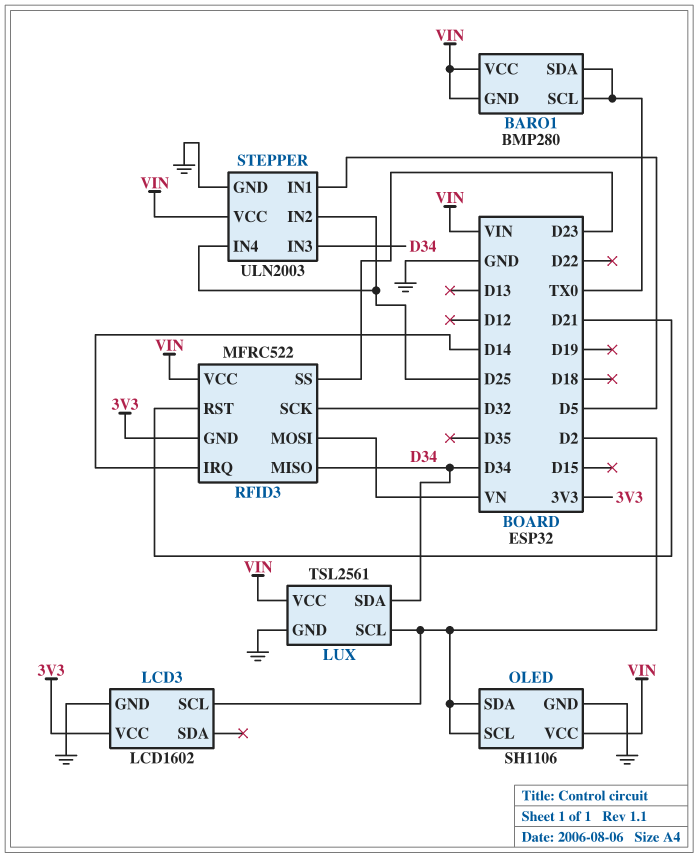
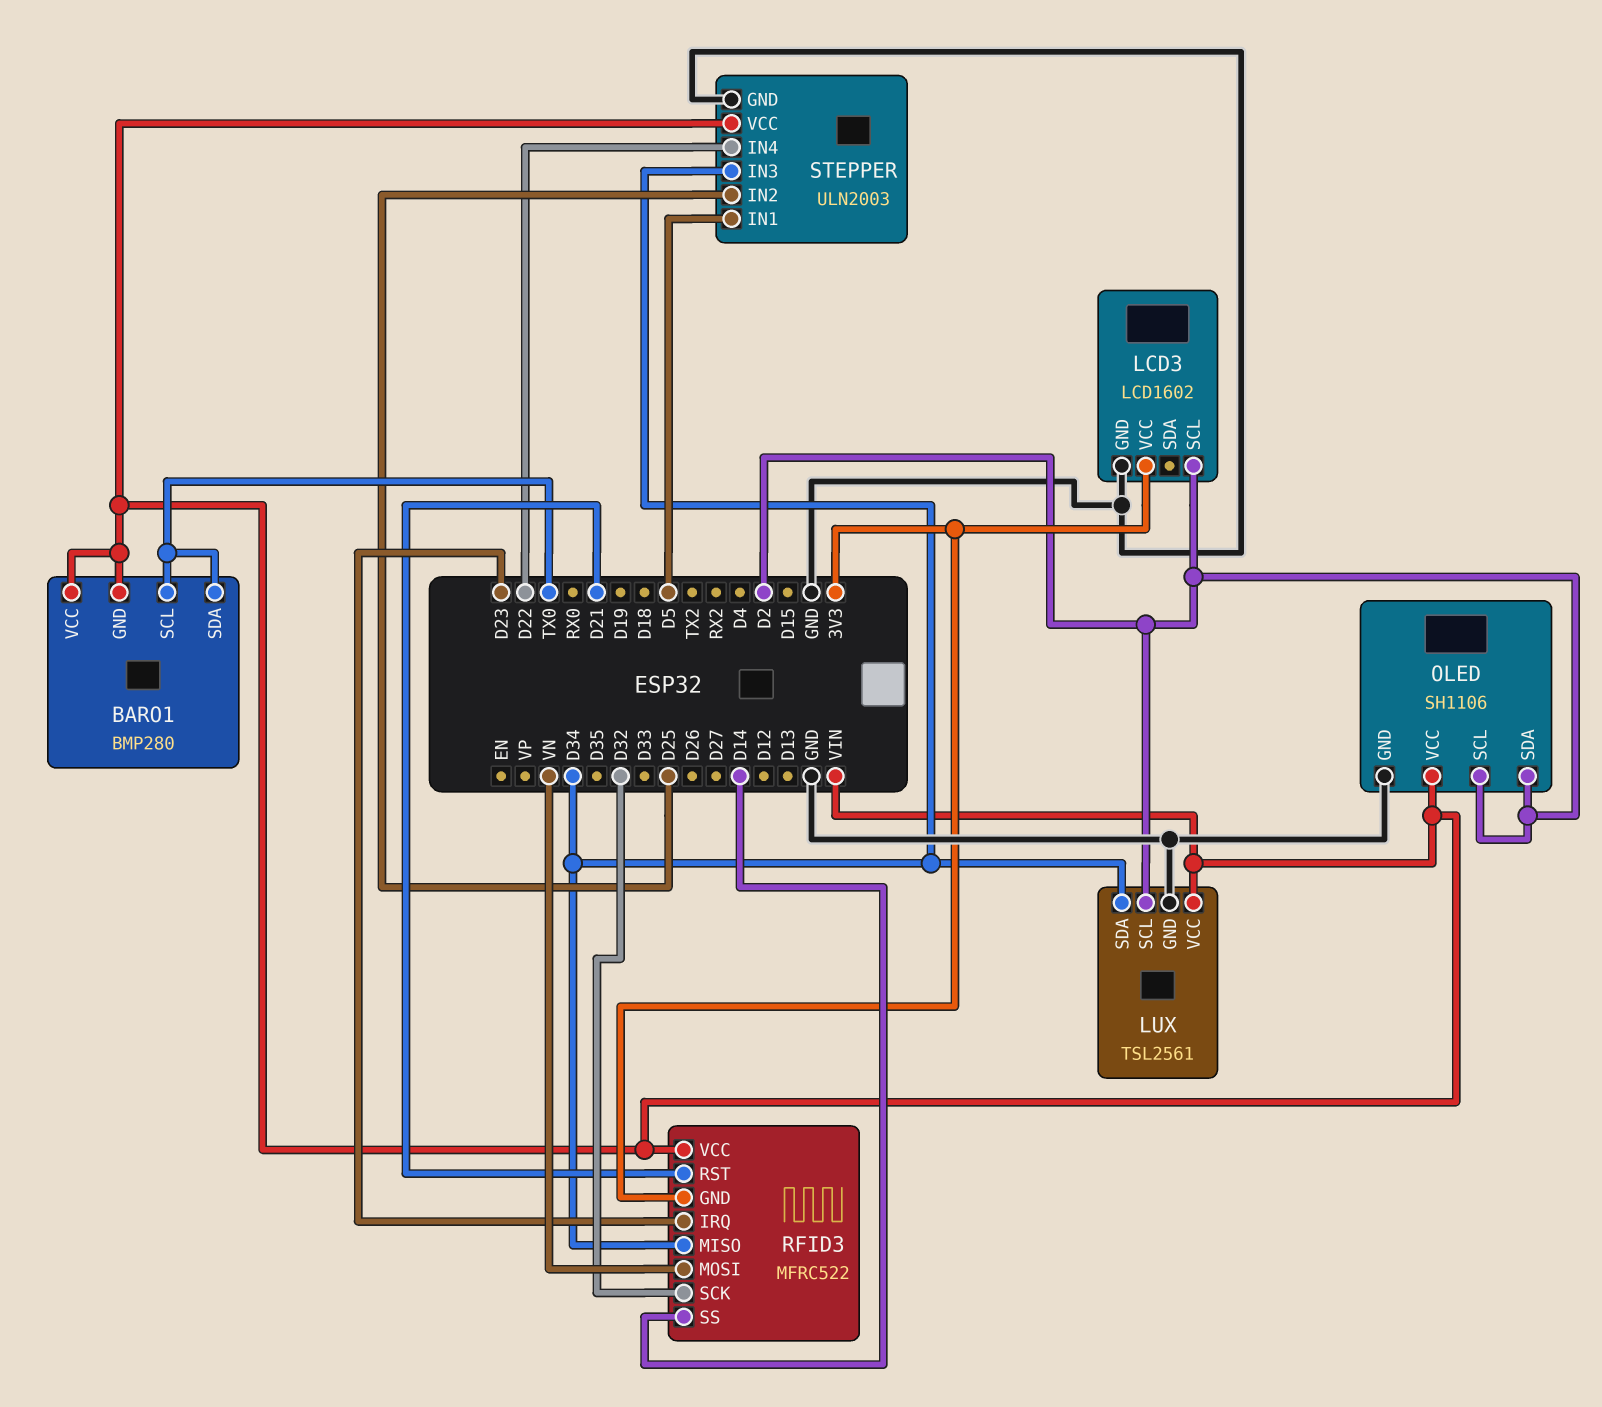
RFID3 pin IRQ: D14 -> D23
RFID3 pin SS: D23 -> D14
STEPPER pin IN4: D25 -> D22

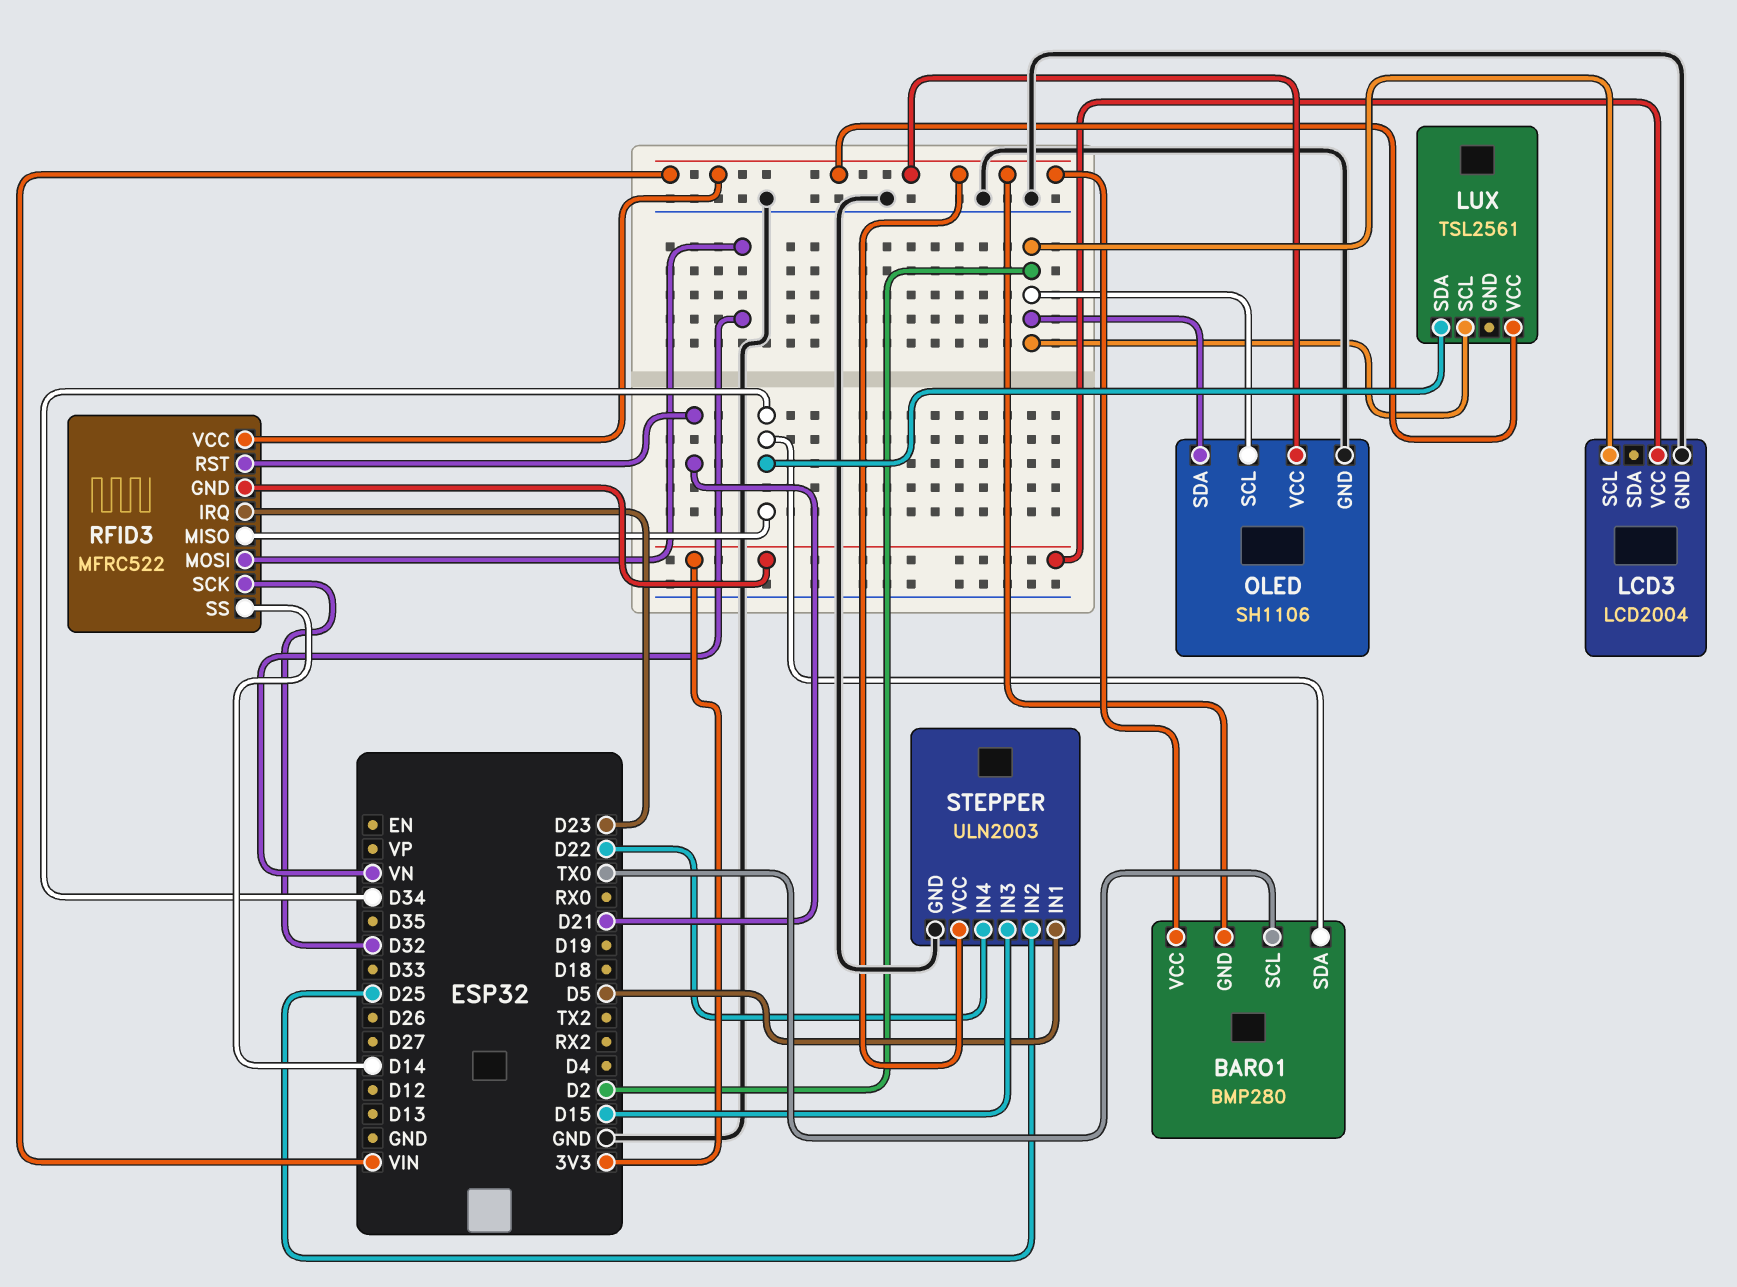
BARO1 pin SDA: TX0 -> D34
LCD3: LCD1602 -> LCD2004
LUX pin GND: GND -> none
STEPPER pin IN3: D34 -> D15

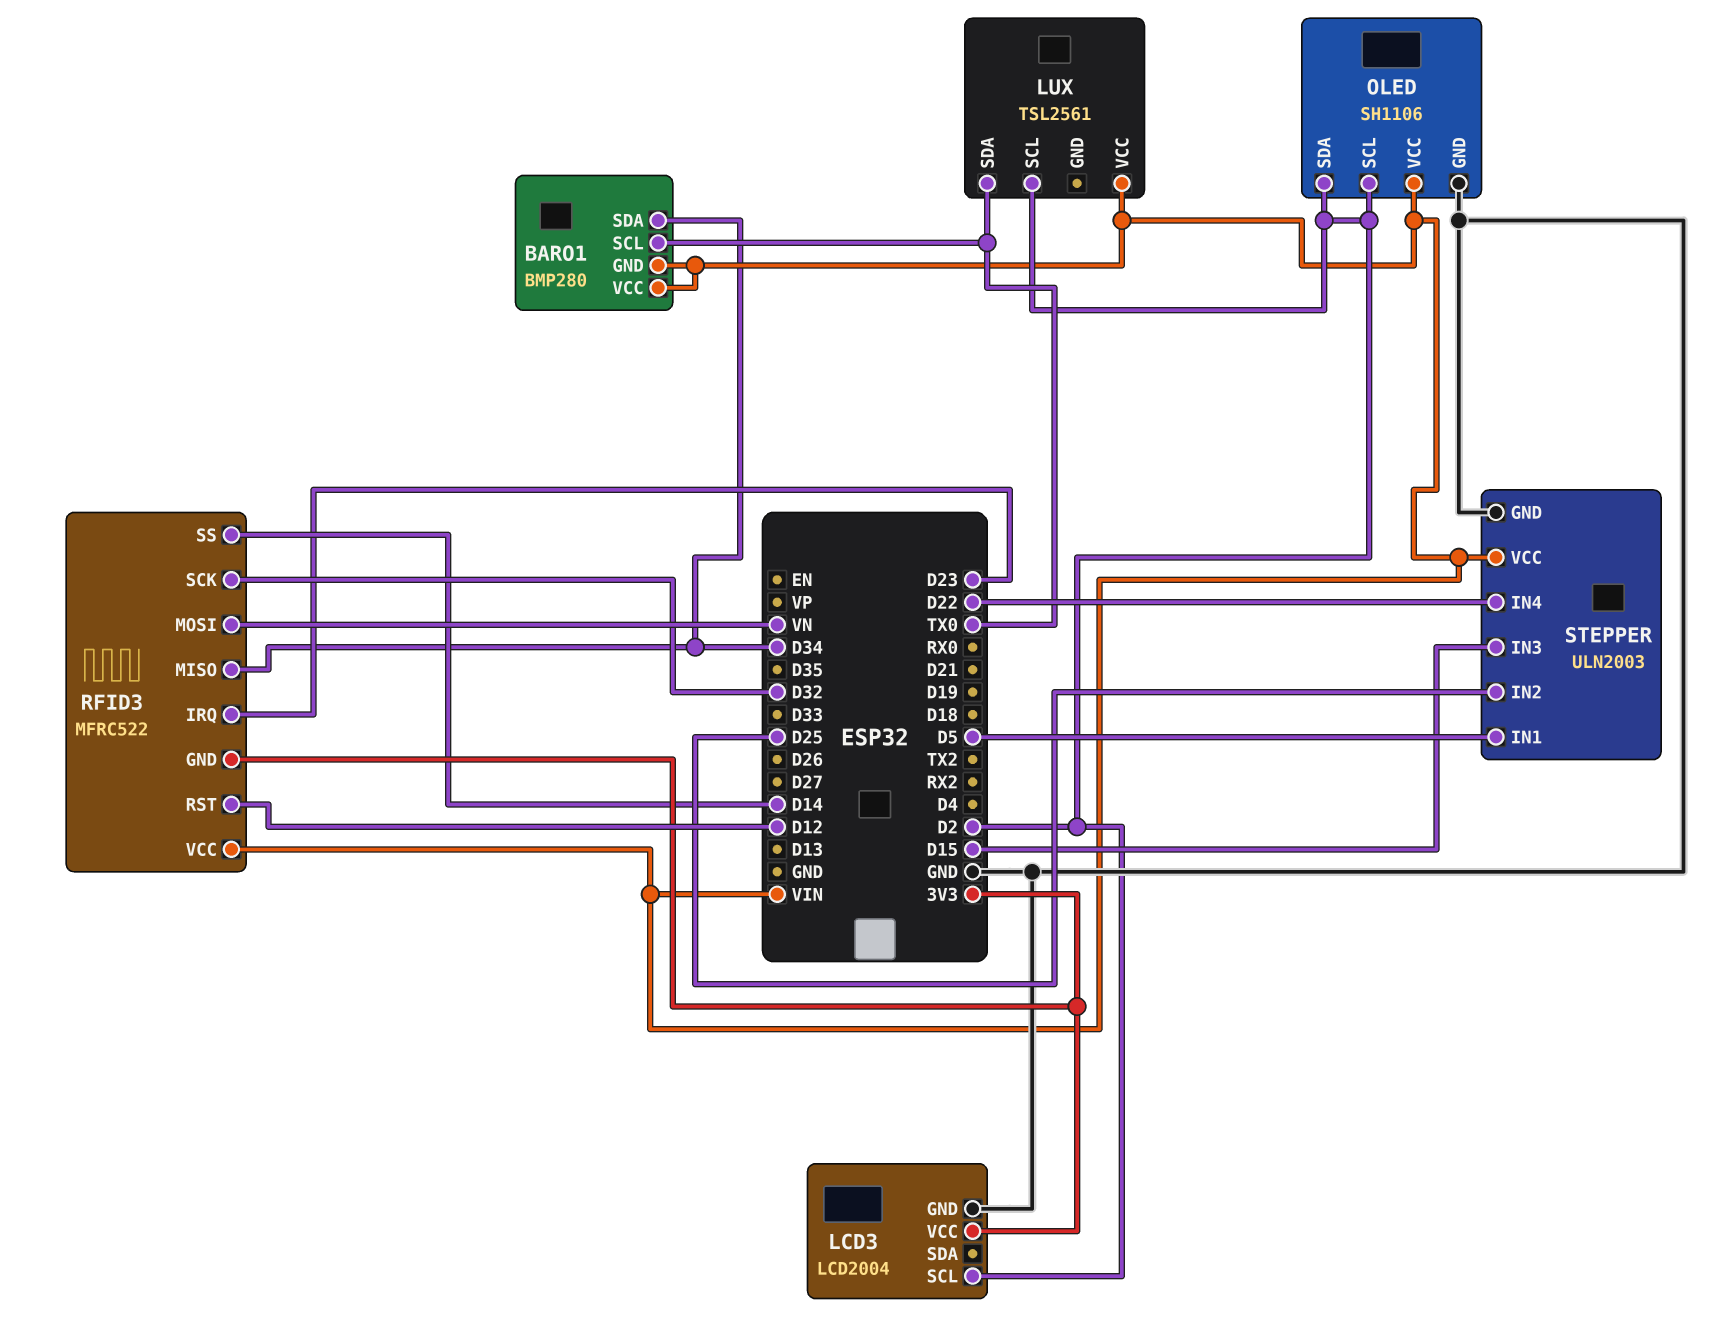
LUX pin SDA: D34 -> TX0
RFID3 pin RST: D21 -> D12

